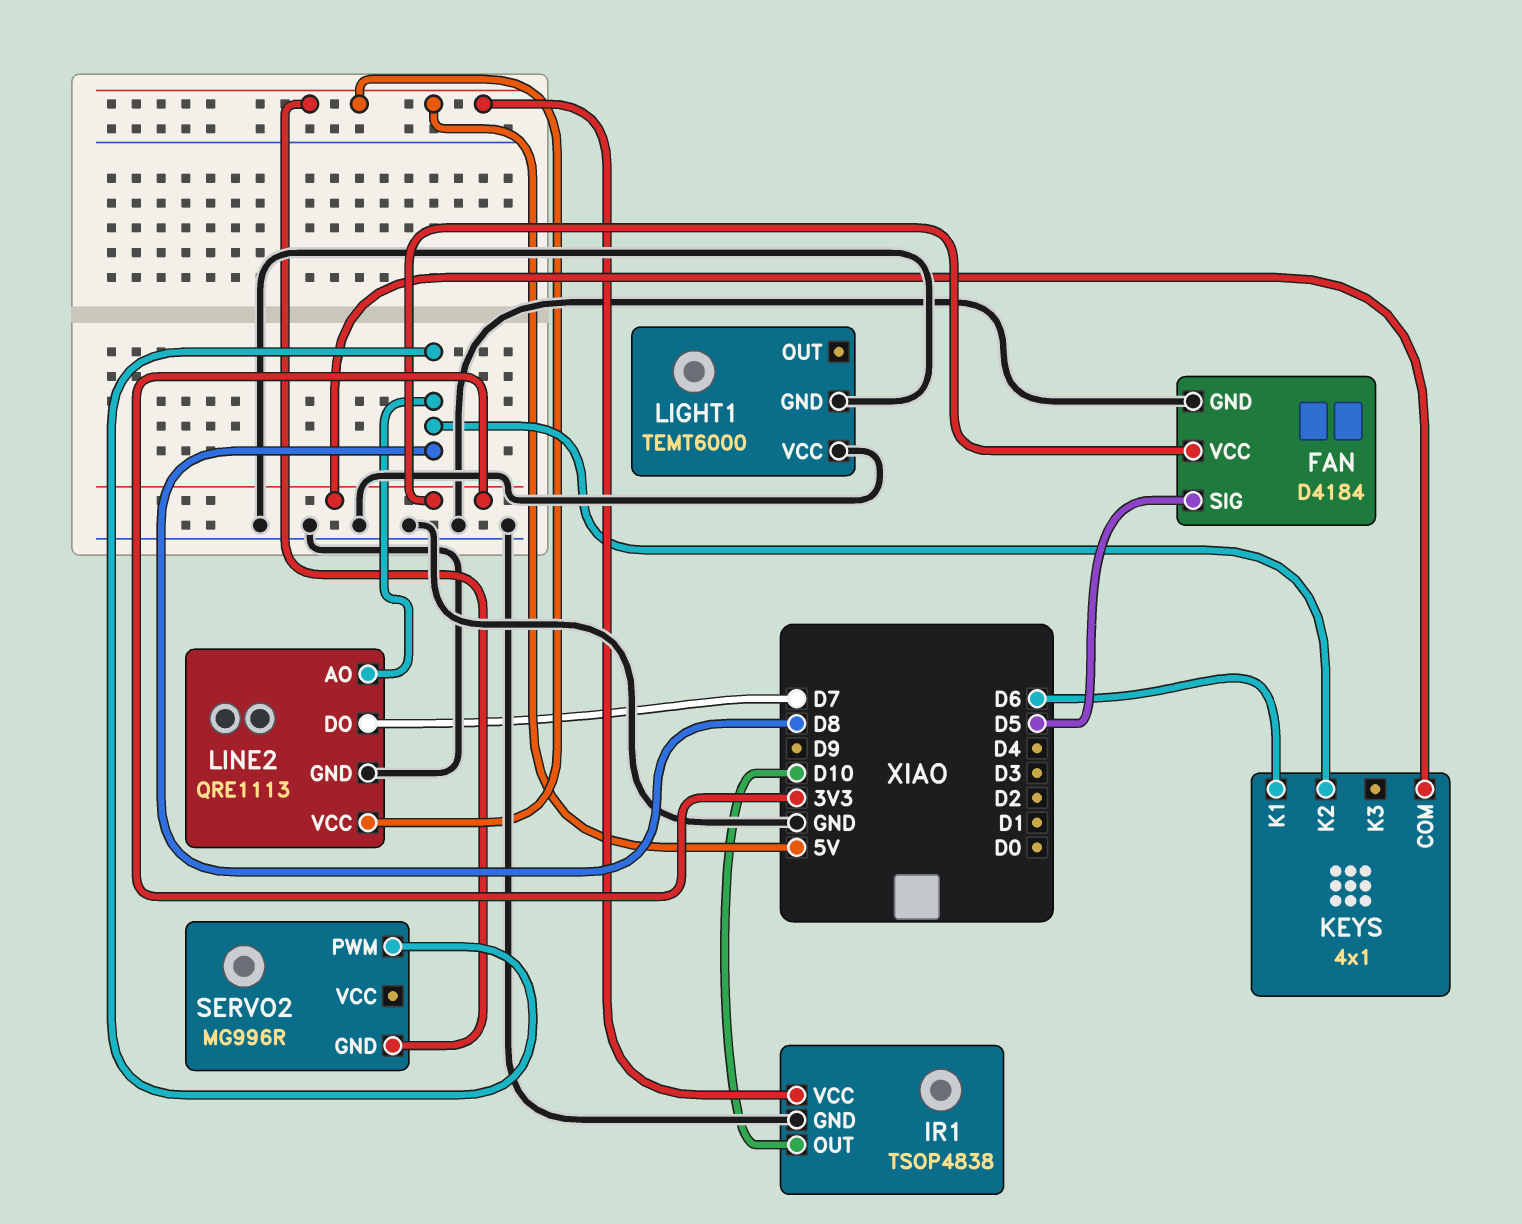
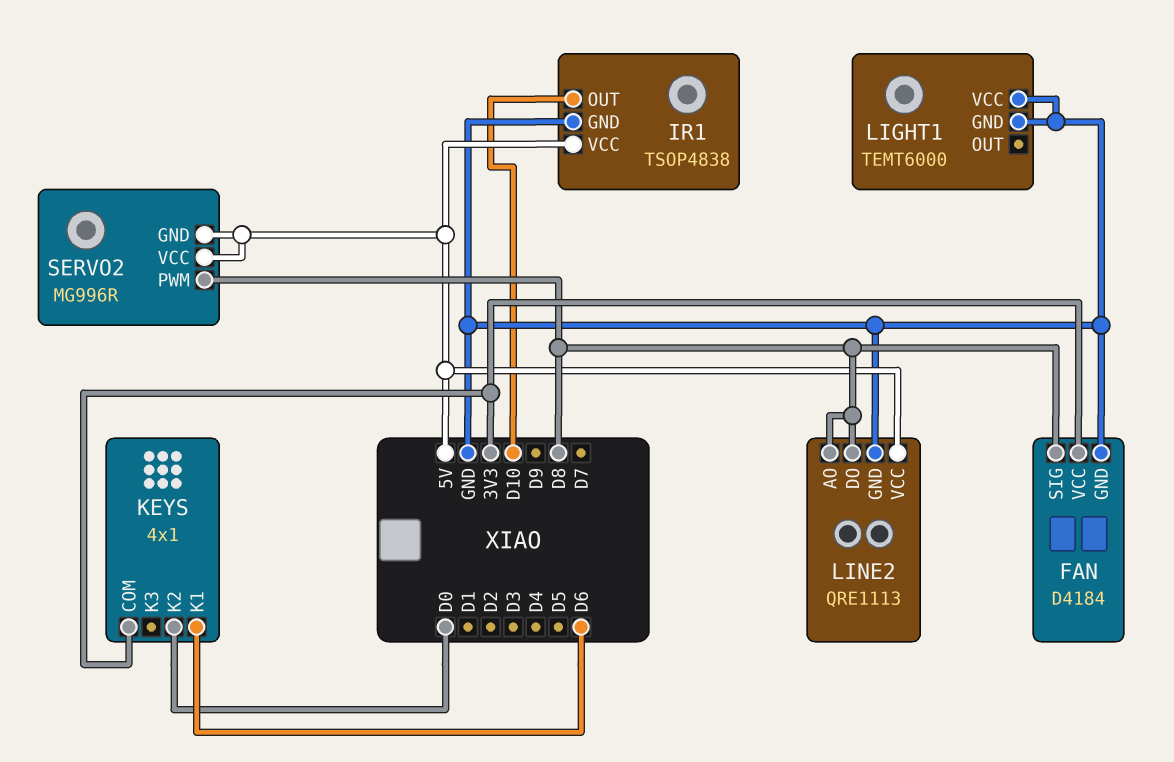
FAN pin SIG: D5 -> D8
KEYS pin K2: D8 -> D0
LINE2 pin DO: D7 -> D8
SERVO2 pin VCC: none -> 5V

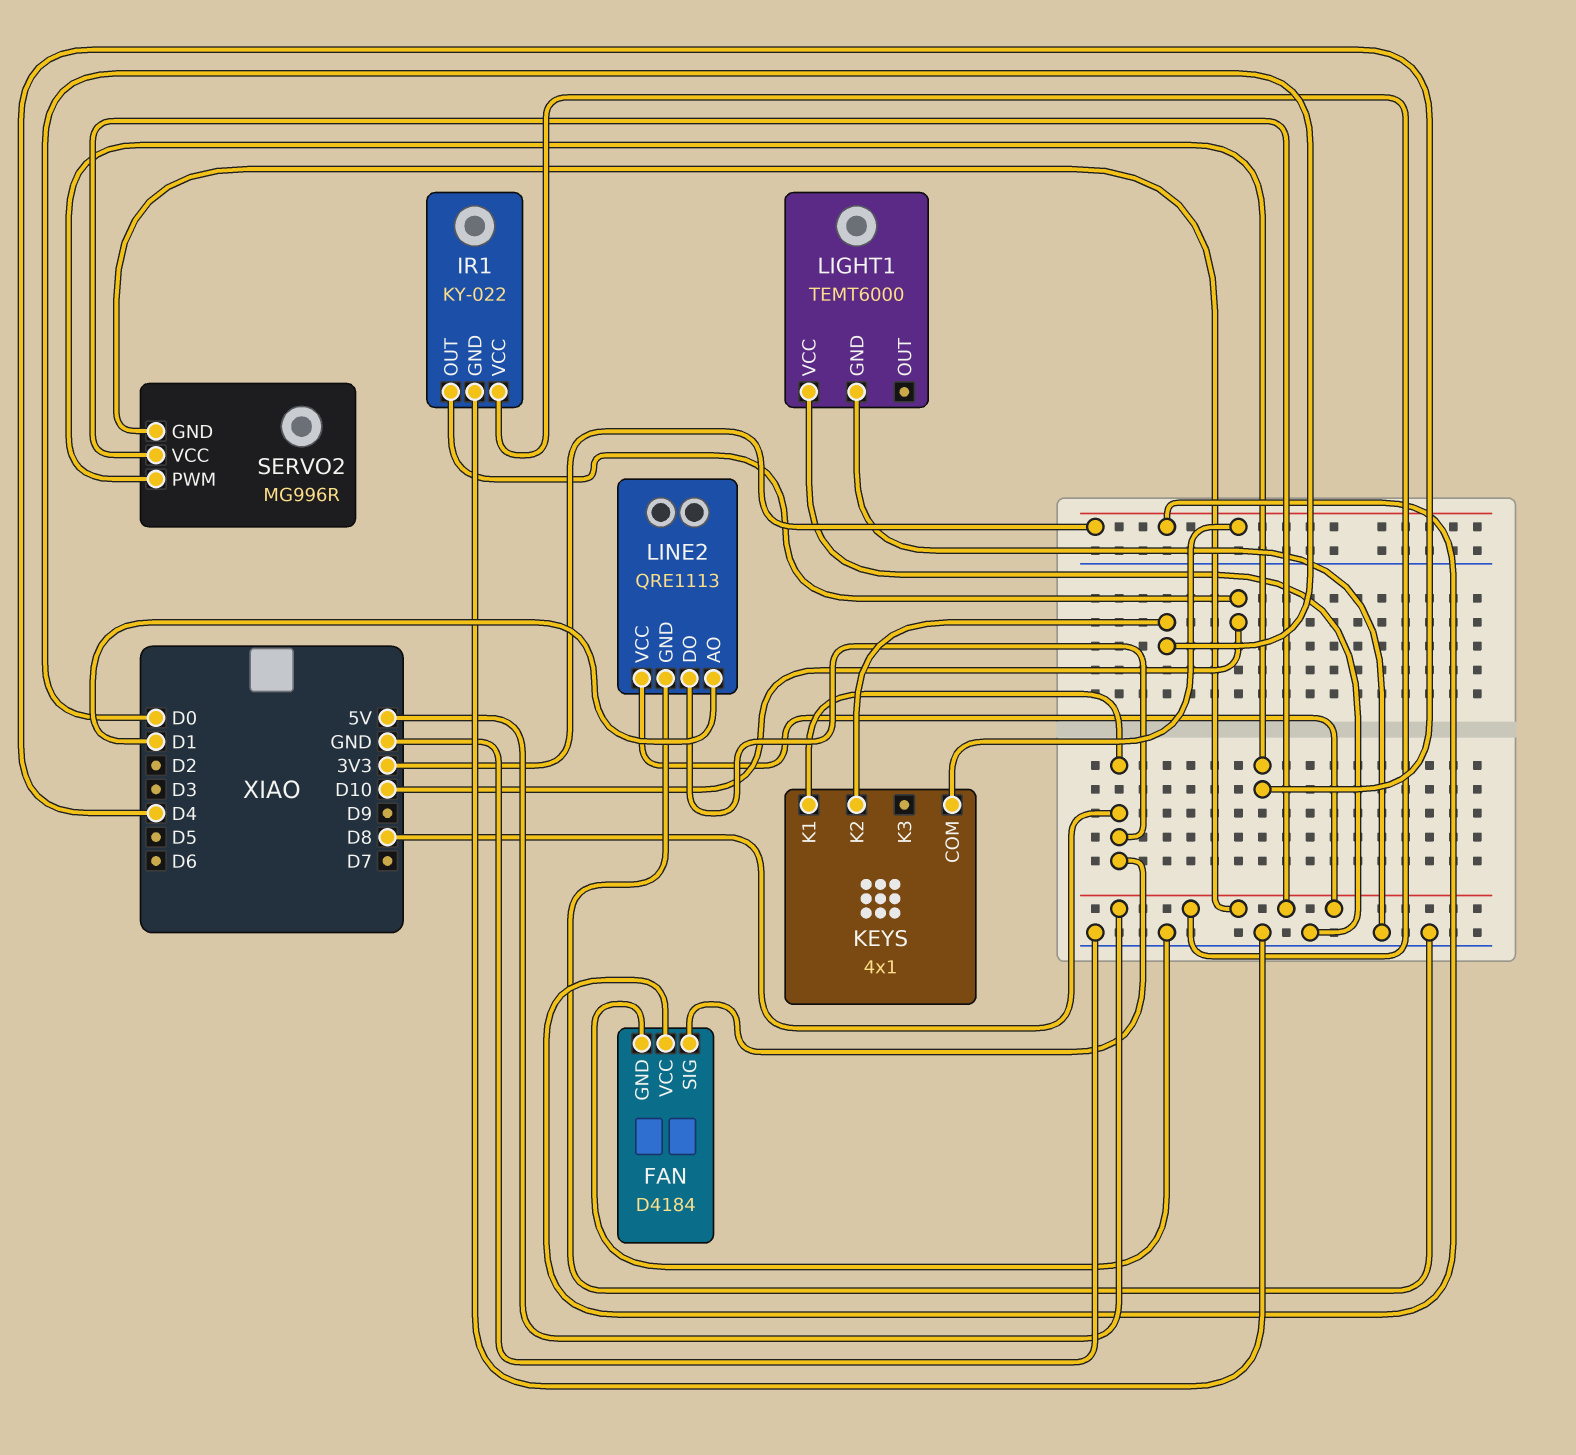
IR1: TSOP4838 -> KY-022
KEYS pin K1: D6 -> D8
LINE2 pin AO: D8 -> D1
SERVO2 pin PWM: D8 -> D4

